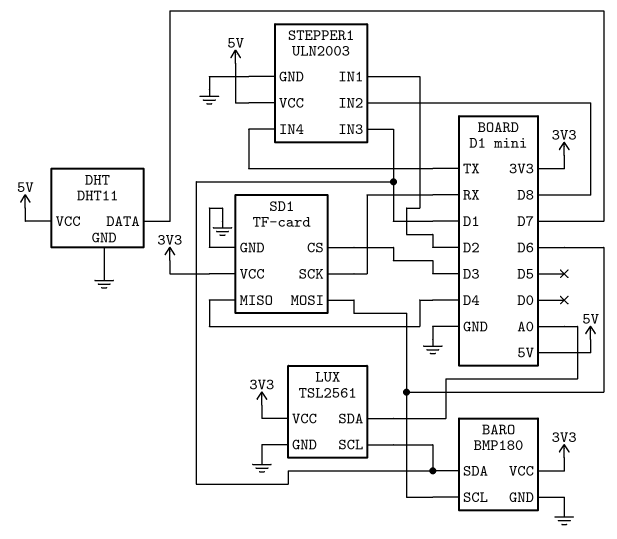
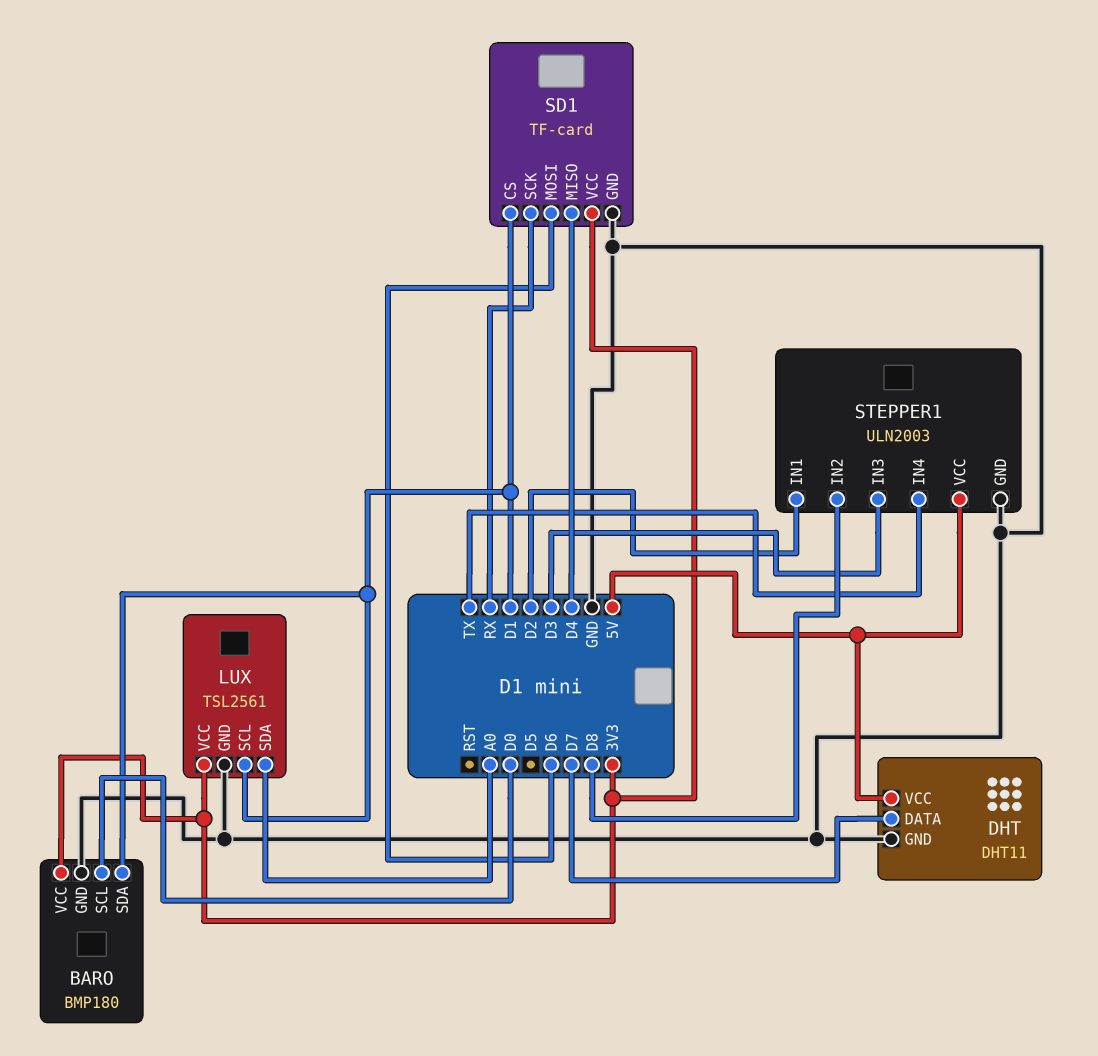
BARO pin SCL: D6 -> D0
SD1 pin CS: D3 -> D1
STEPPER1 pin IN3: D1 -> D3

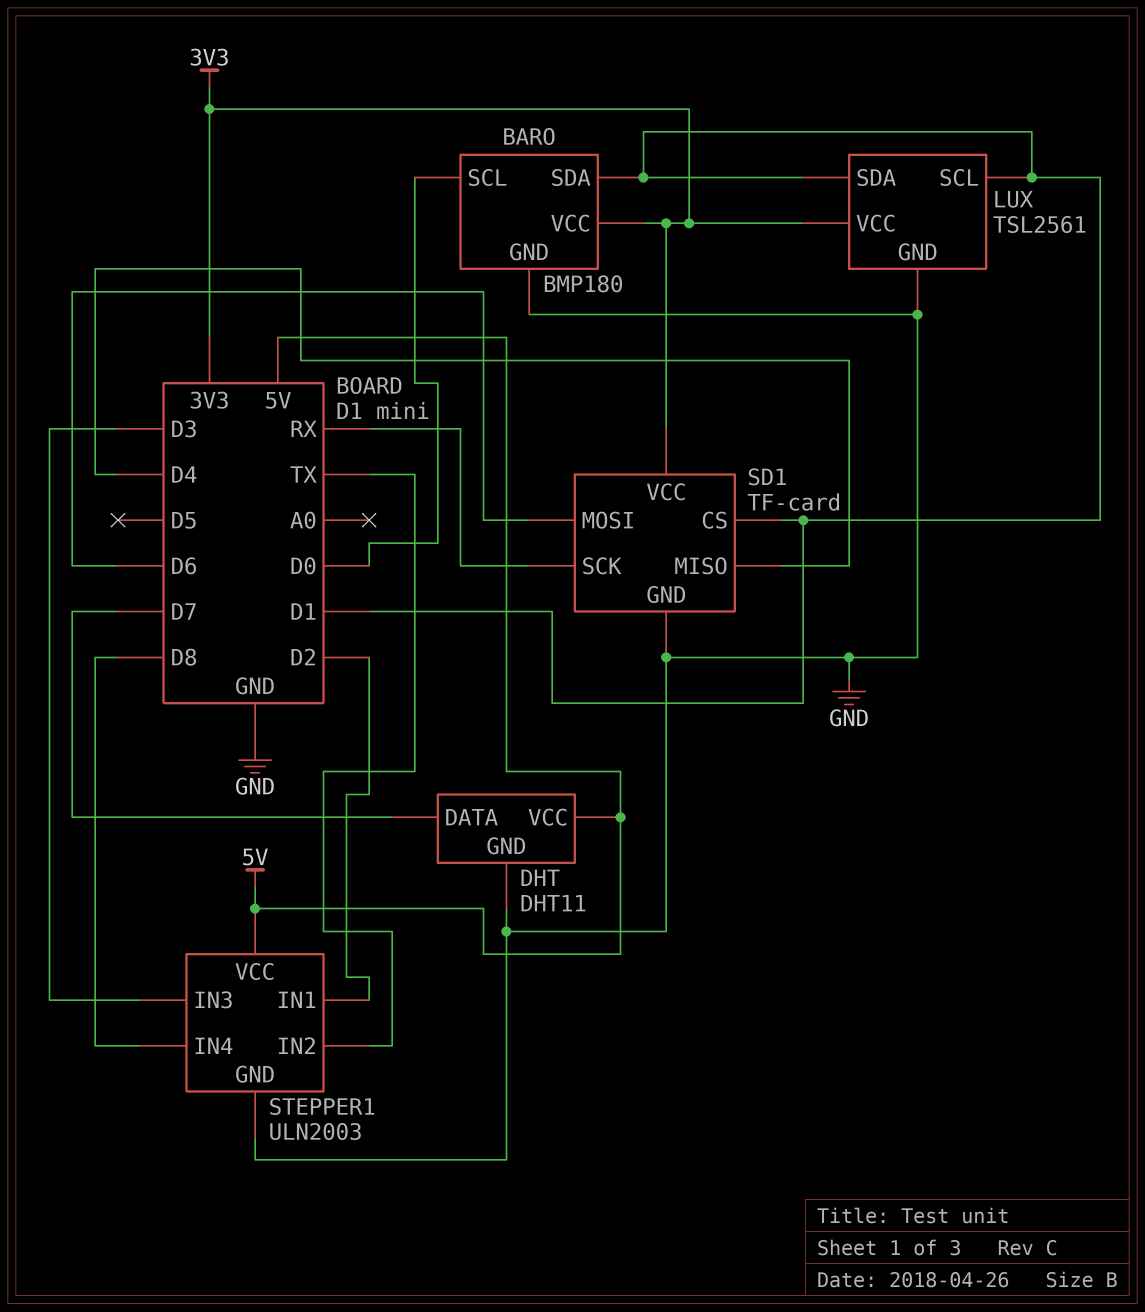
LUX pin SDA: A0 -> D1
STEPPER1 pin IN2: D8 -> TX
STEPPER1 pin IN4: TX -> D8

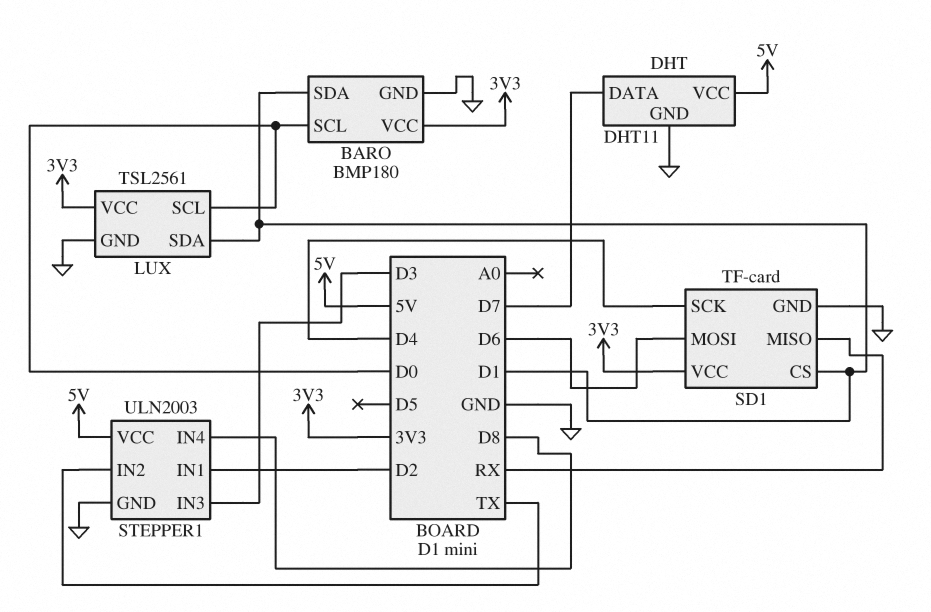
LUX pin SCL: D1 -> D0
SD1 pin MISO: D4 -> RX
SD1 pin SCK: RX -> D4

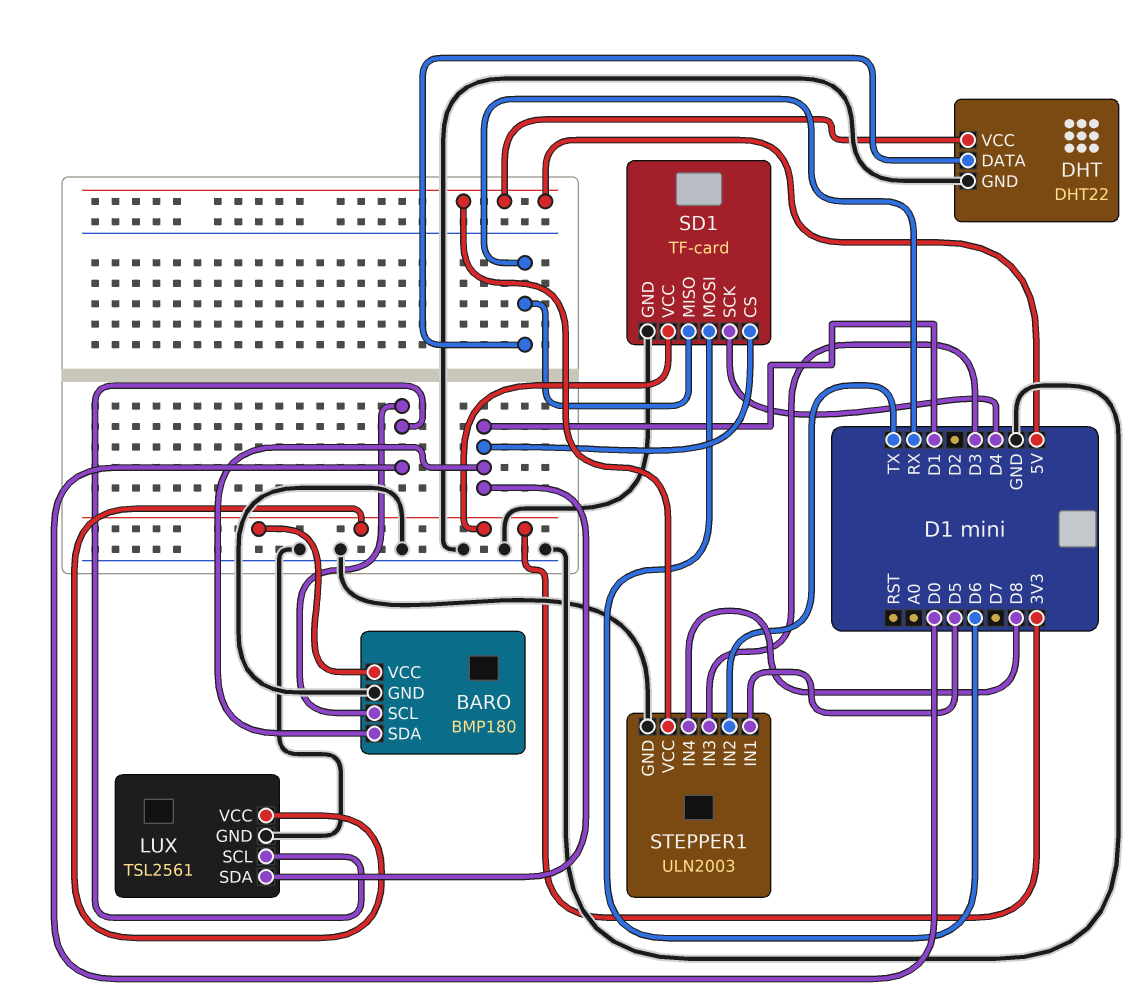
DHT: DHT11 -> DHT22
DHT pin DATA: D7 -> RX
STEPPER1 pin IN1: D2 -> D5

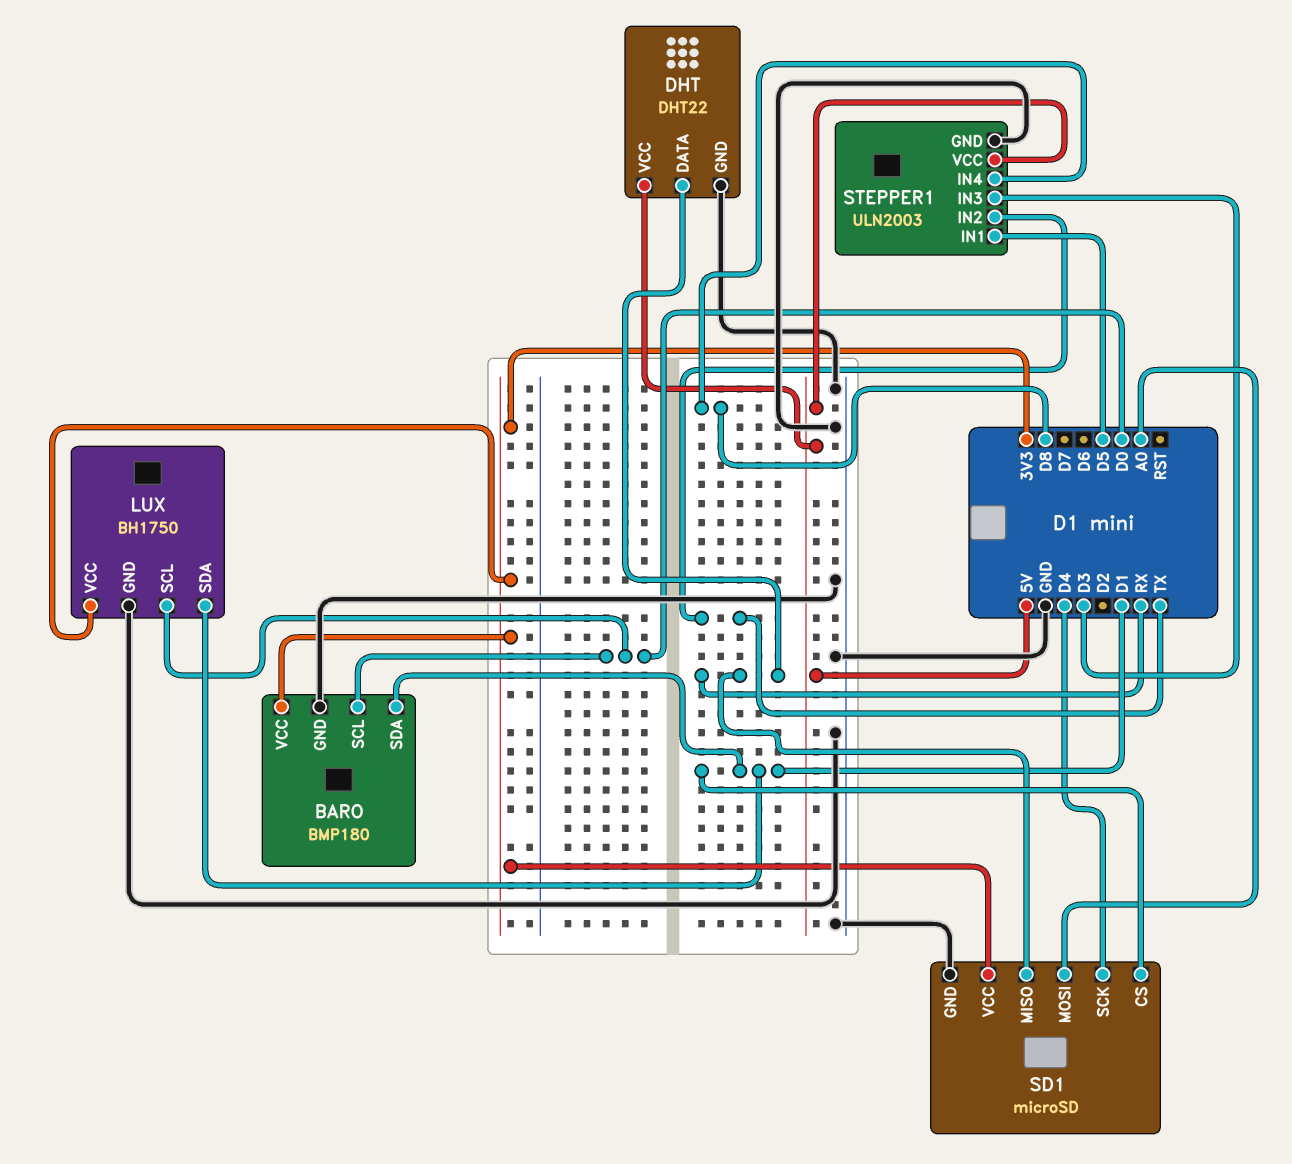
LUX: TSL2561 -> BH1750
SD1: TF-card -> microSD
SD1 pin MOSI: D6 -> A0

